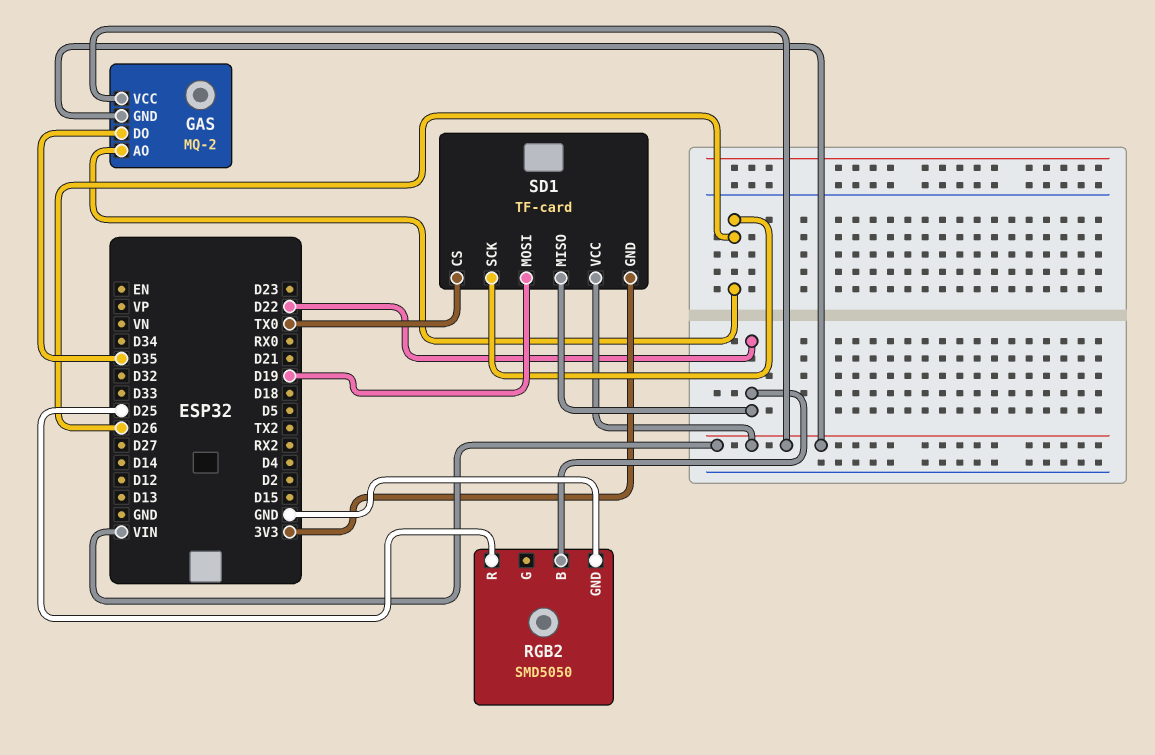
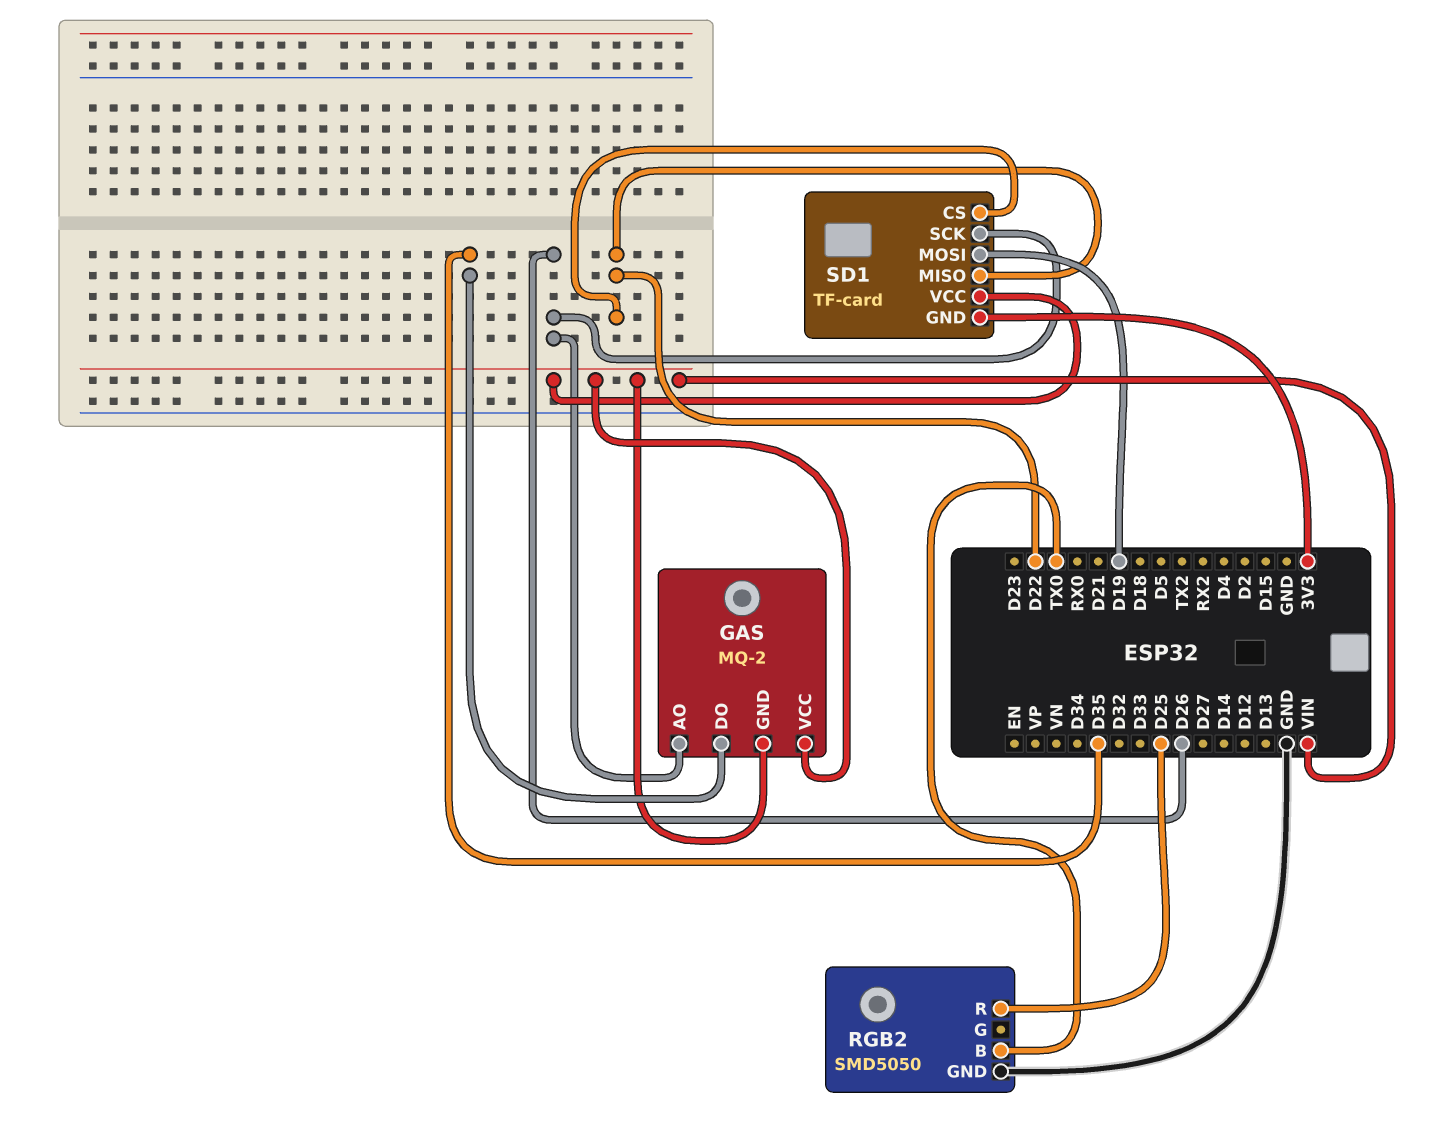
RGB2 pin B: D22 -> TX0
SD1 pin CS: TX0 -> D22

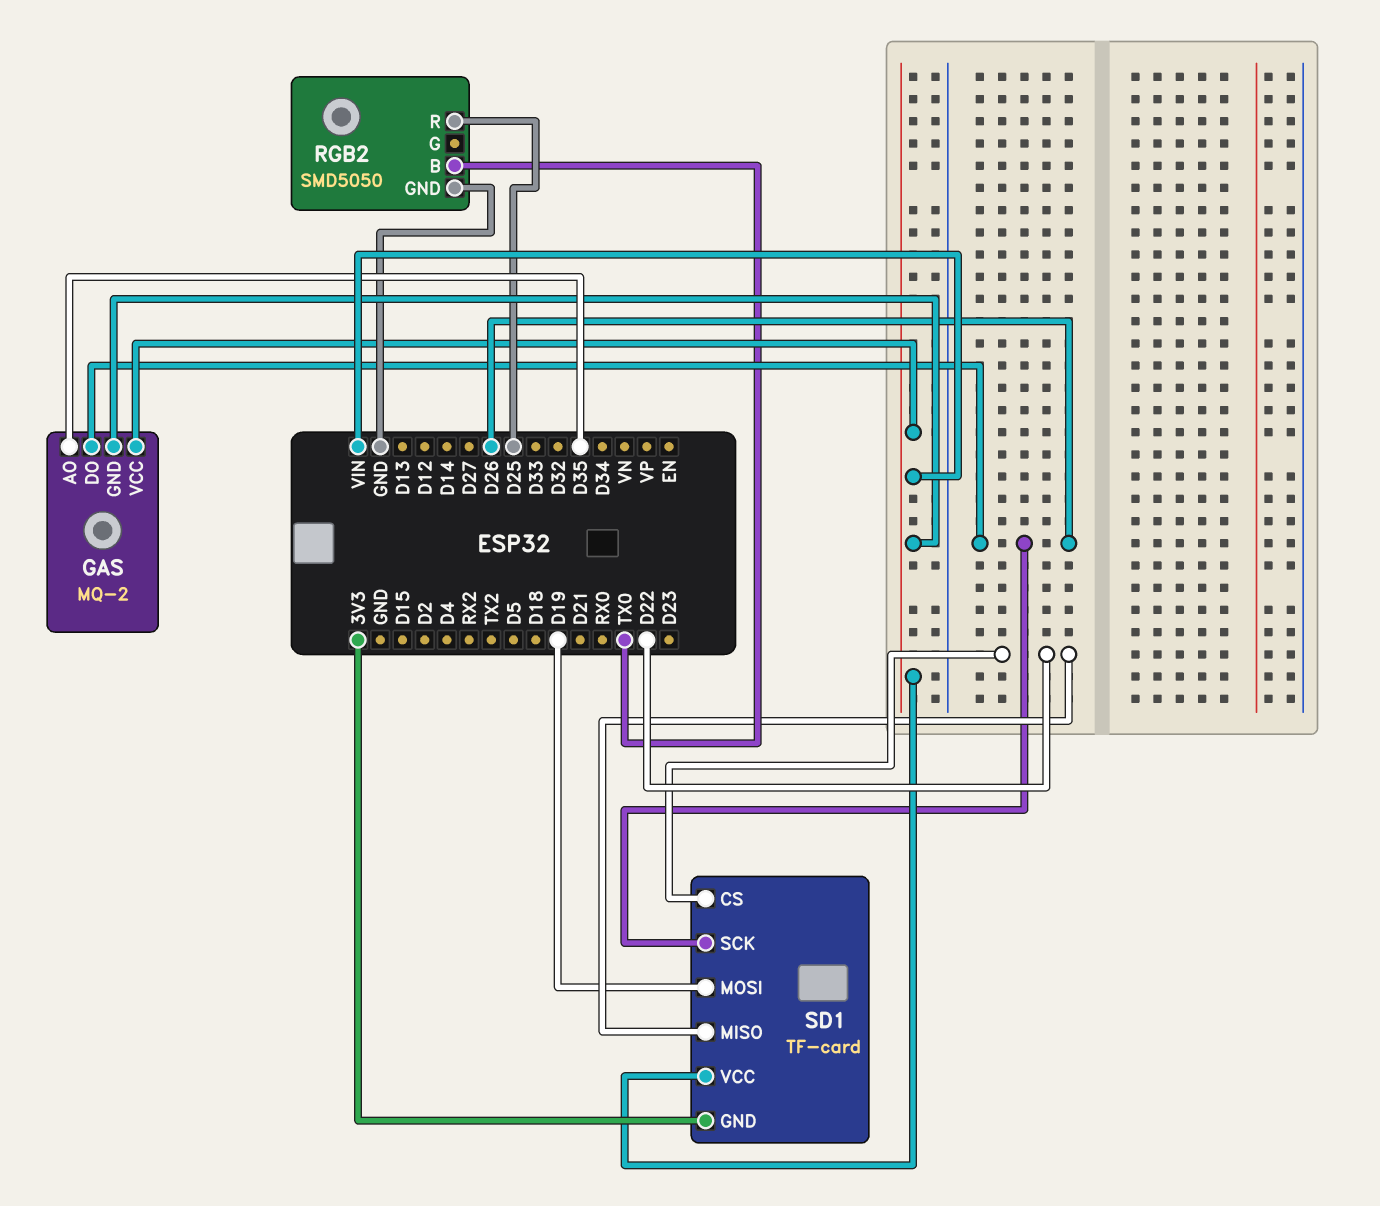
GAS pin AO: D26 -> D35
GAS pin DO: D35 -> D26

